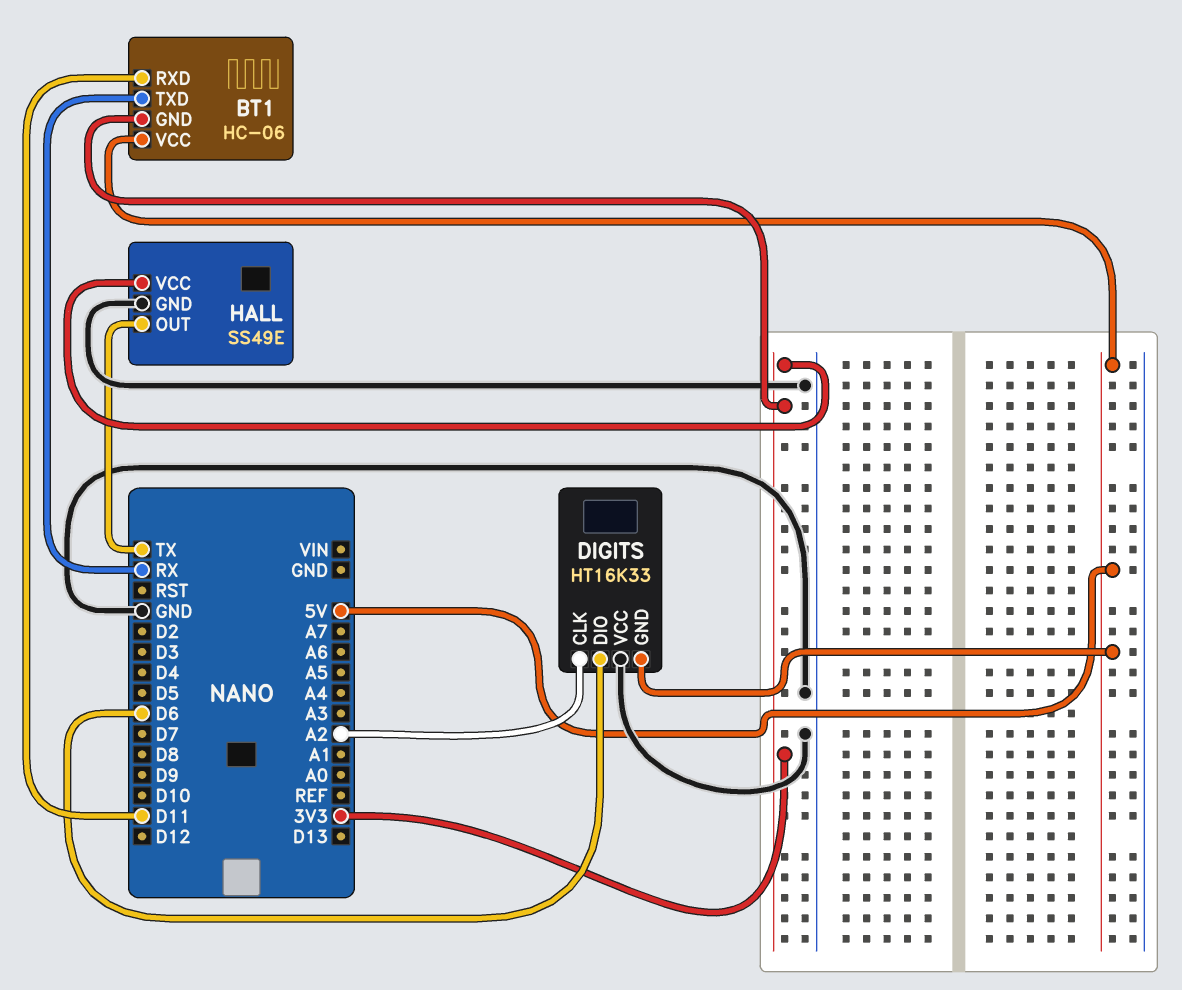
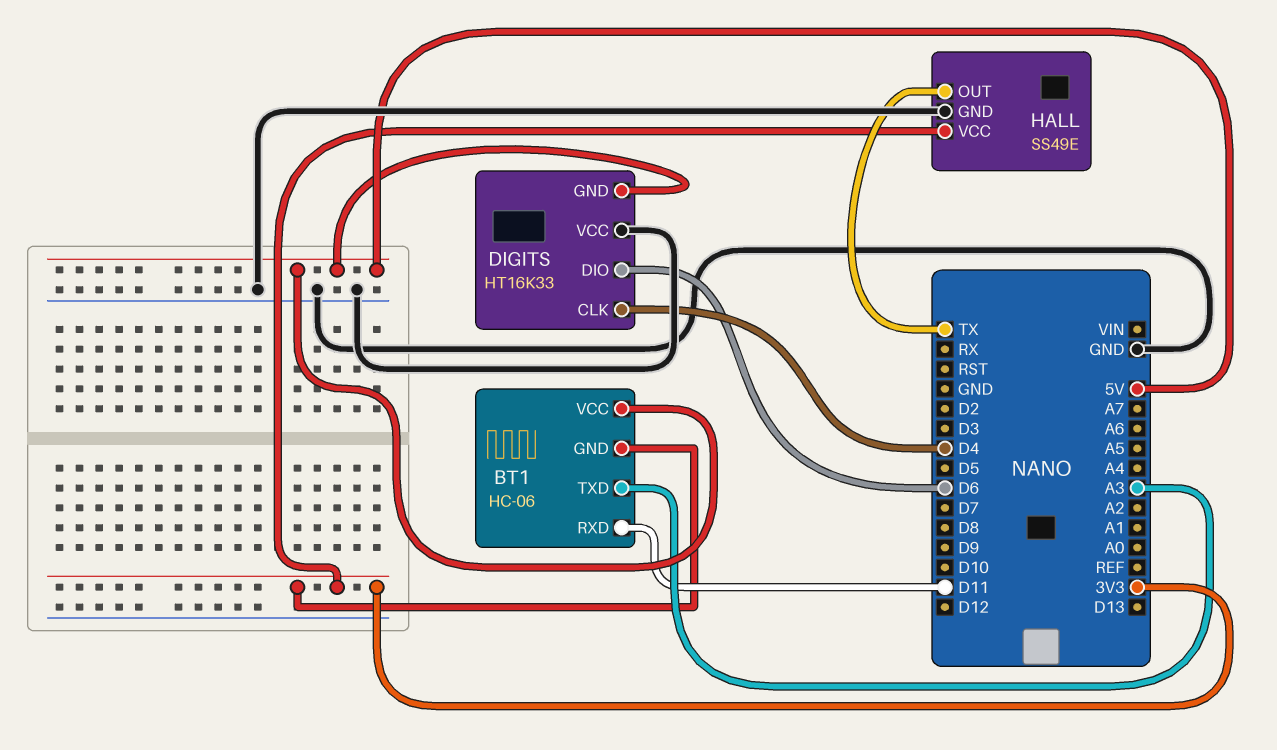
BT1 pin TXD: RX -> A3
DIGITS pin CLK: A2 -> D4

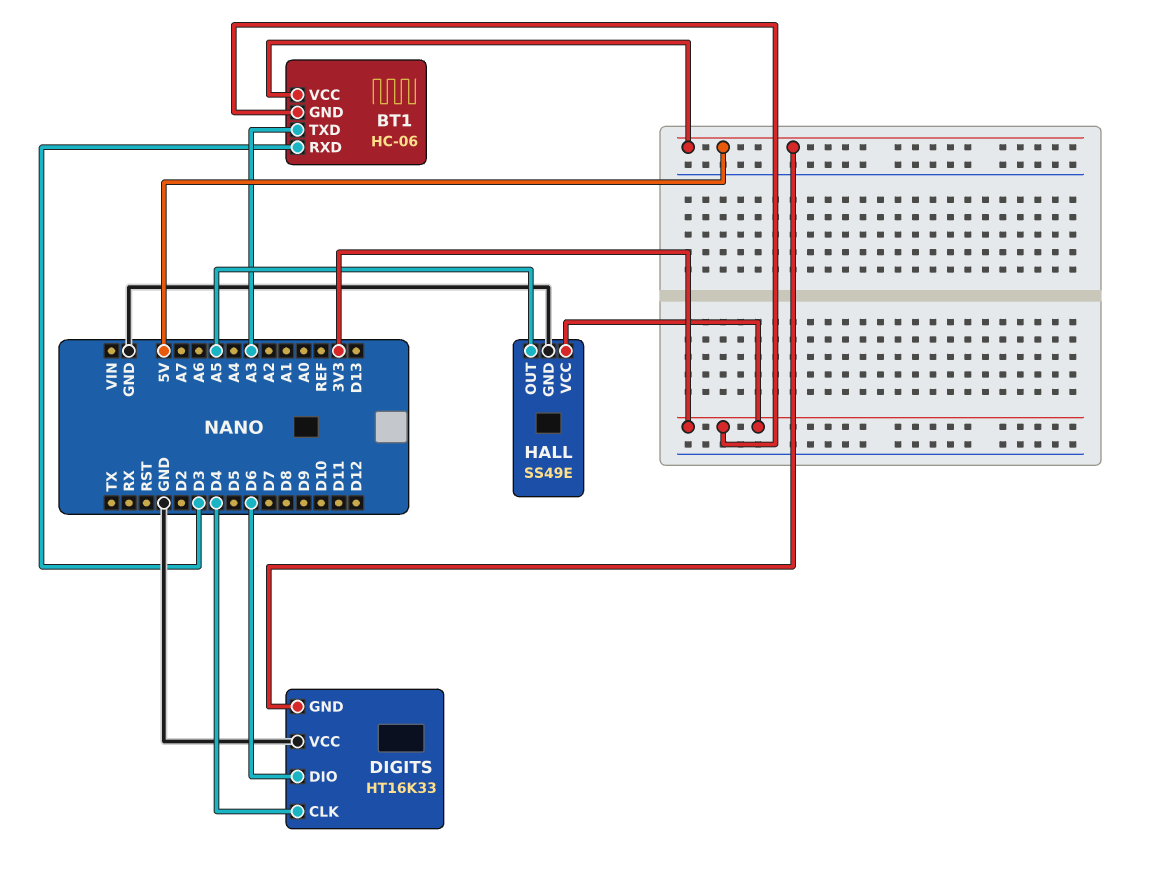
BT1 pin RXD: D11 -> D3
HALL pin OUT: TX -> A5

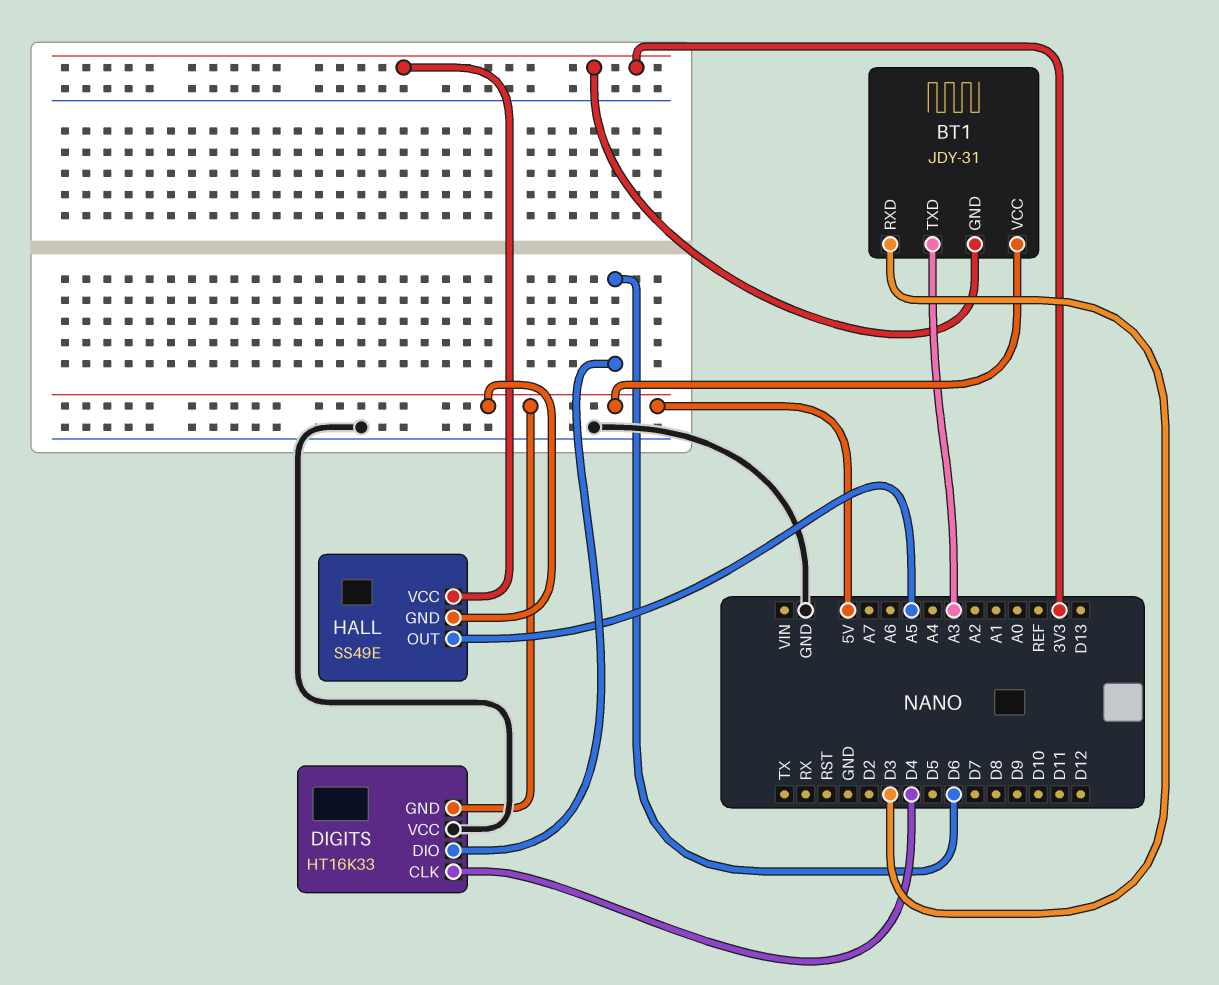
BT1: HC-06 -> JDY-31
HALL pin GND: GND -> 5V

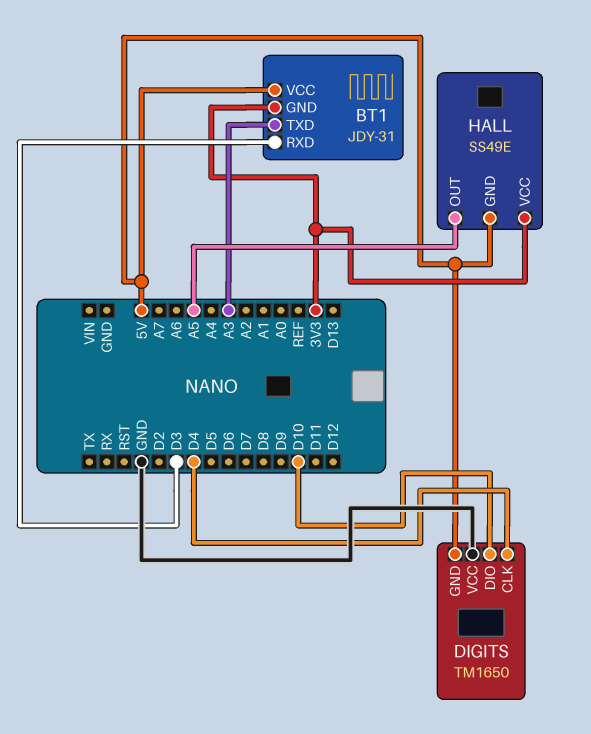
DIGITS: HT16K33 -> TM1650
DIGITS pin DIO: D6 -> D10

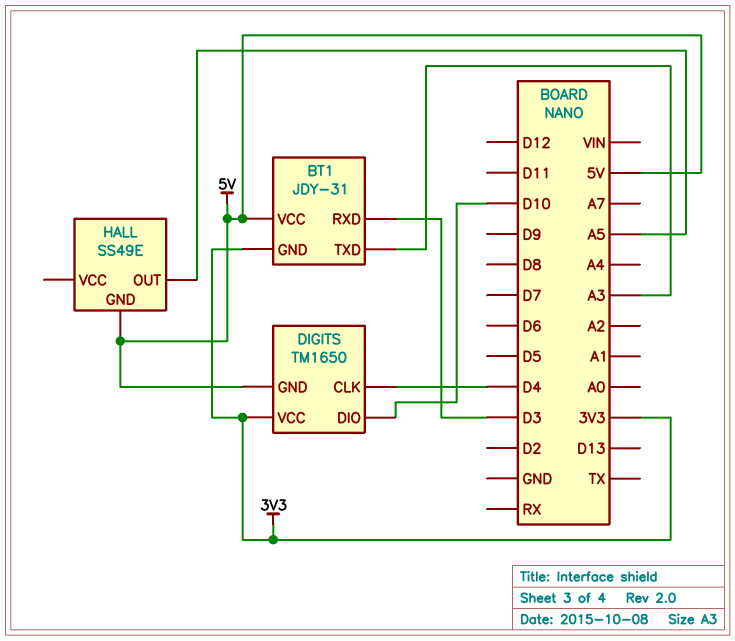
DIGITS pin VCC: GND -> 3V3
HALL pin VCC: 3V3 -> none

